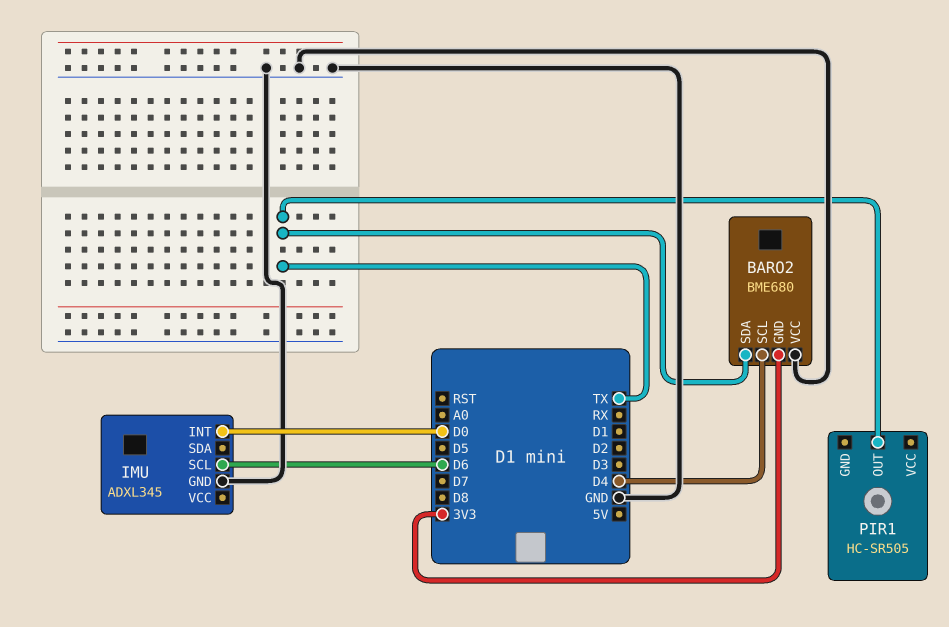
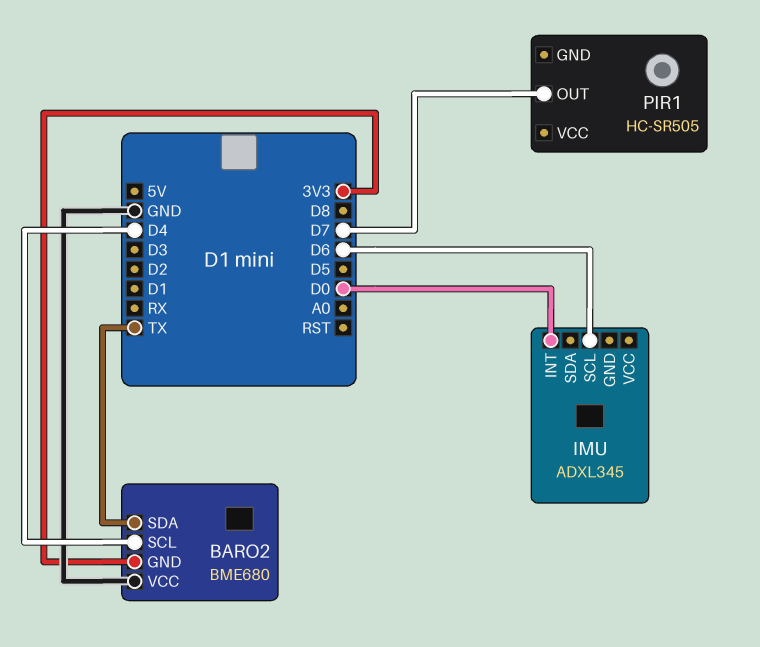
IMU pin GND: GND -> none
PIR1 pin OUT: TX -> D7

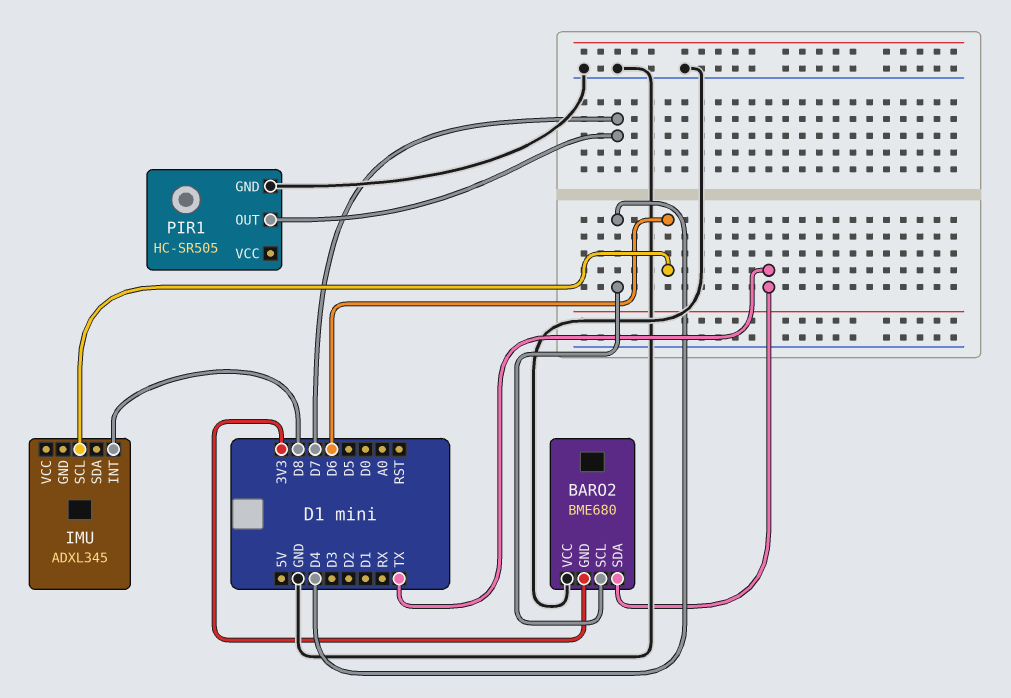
IMU pin INT: D0 -> D8
PIR1 pin GND: none -> GND

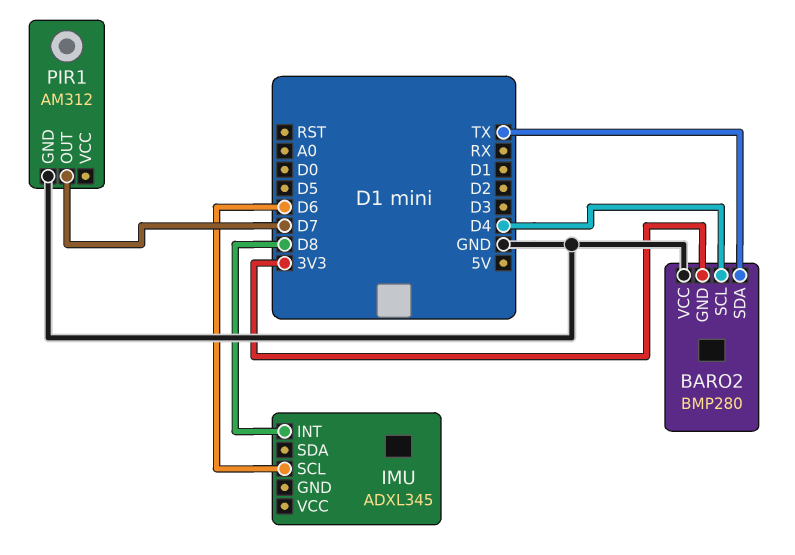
BARO2: BME680 -> BMP280
PIR1: HC-SR505 -> AM312

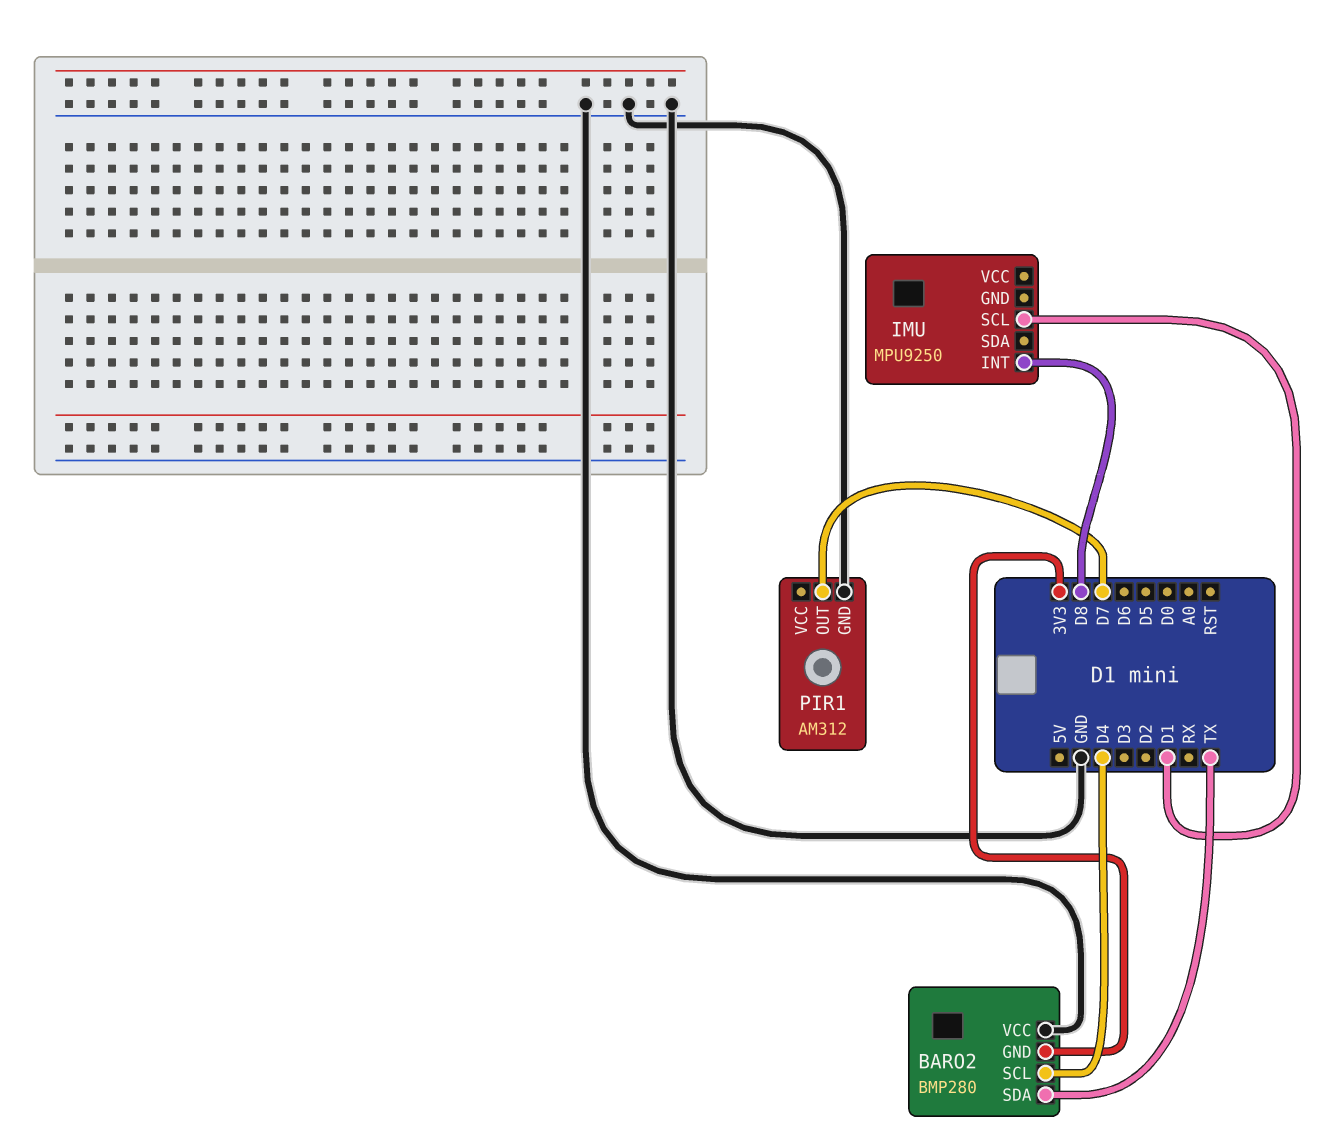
IMU: ADXL345 -> MPU9250
IMU pin SCL: D6 -> D1

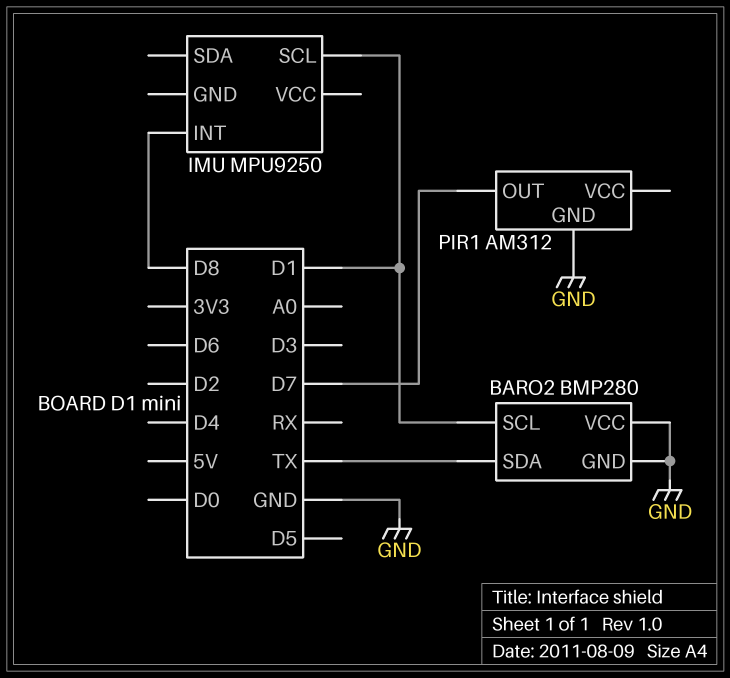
BARO2 pin GND: 3V3 -> GND
BARO2 pin SCL: D4 -> D1

